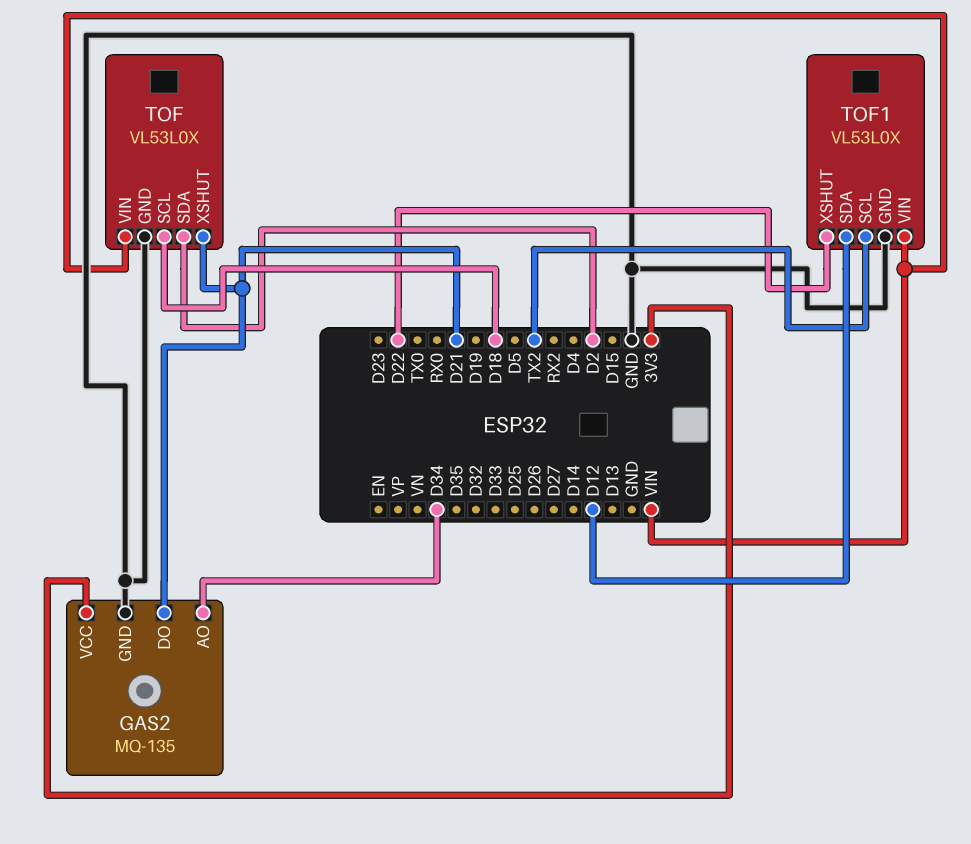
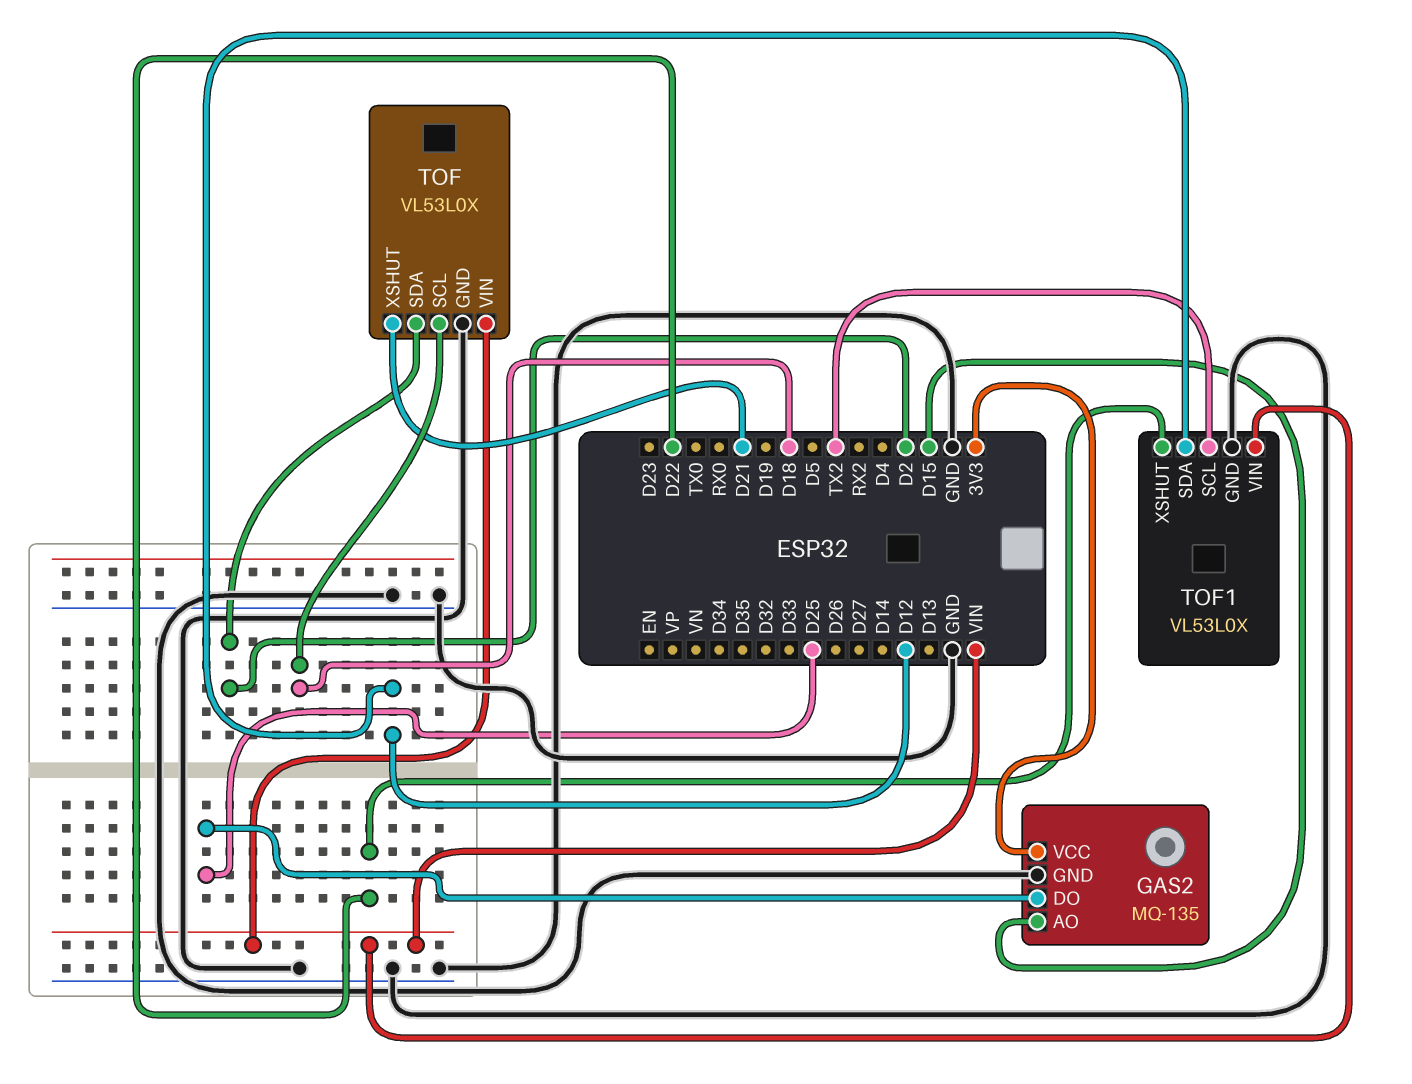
GAS2 pin AO: D34 -> D15
GAS2 pin DO: D21 -> D25

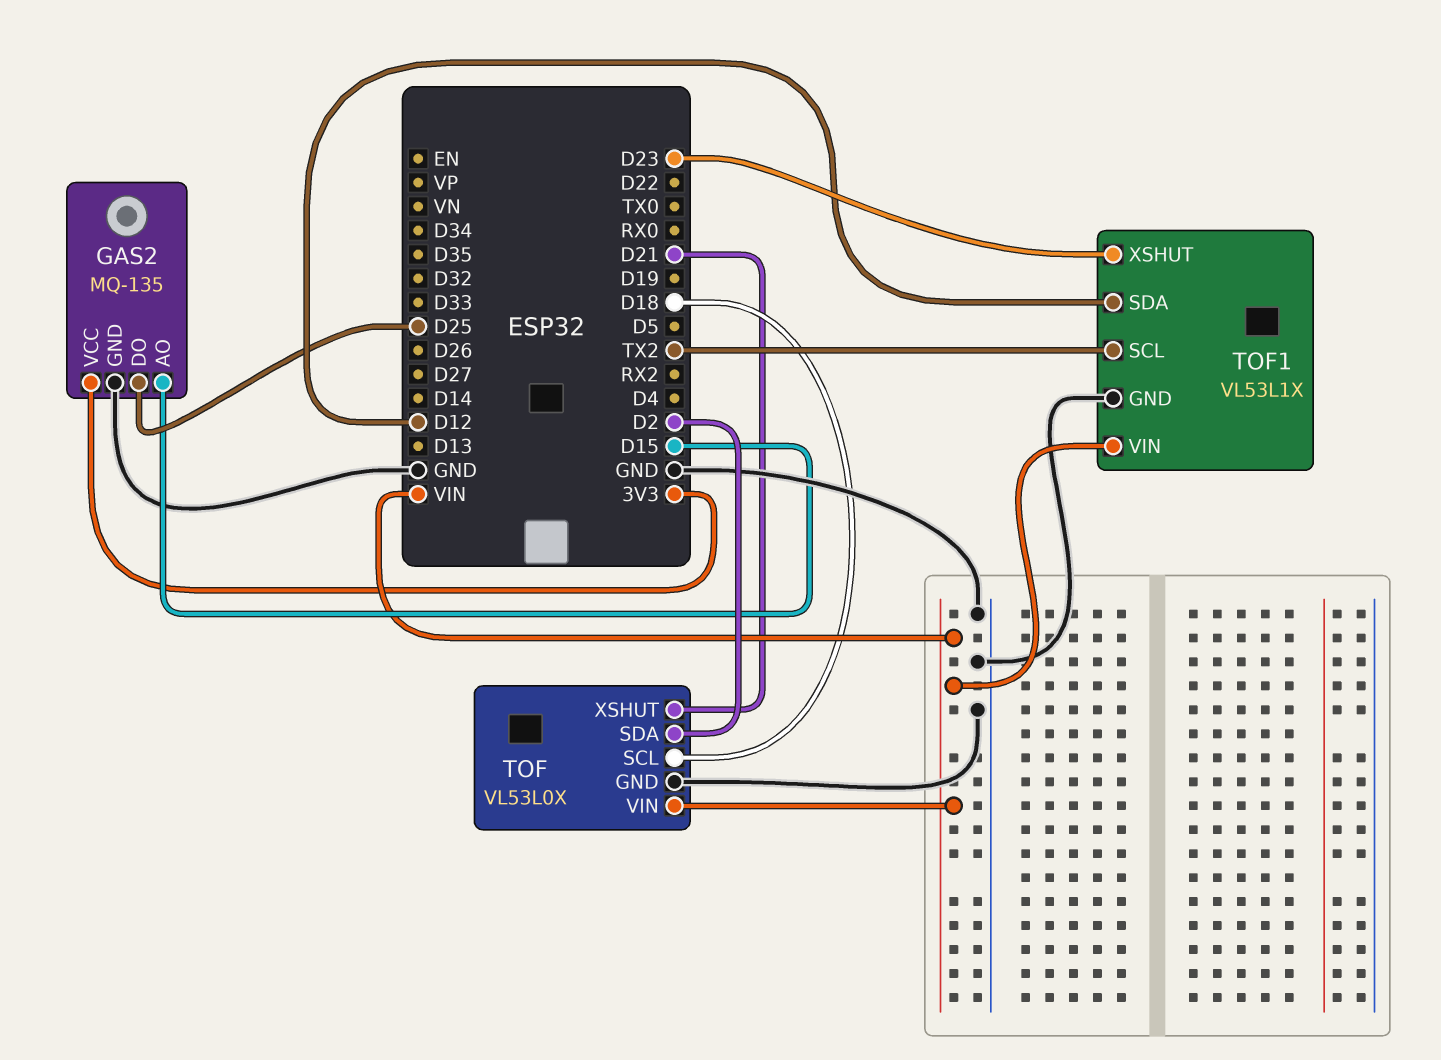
TOF1: VL53L0X -> VL53L1X
TOF1 pin XSHUT: D22 -> D23

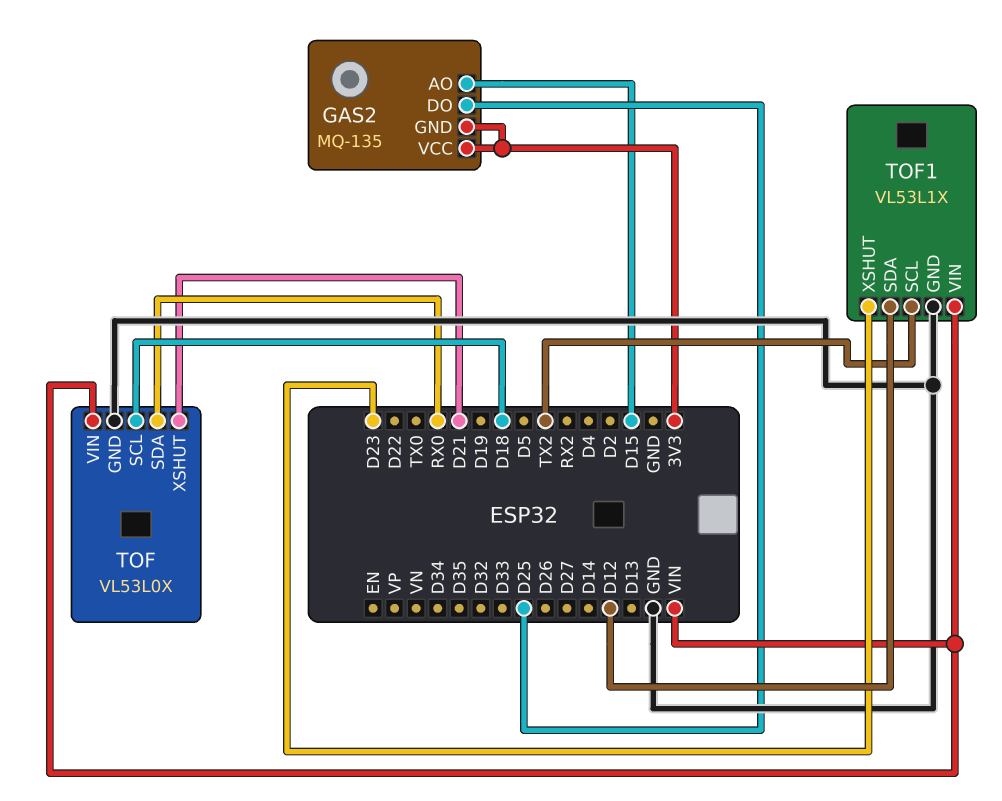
GAS2 pin GND: GND -> 3V3
TOF pin SDA: D2 -> RX0

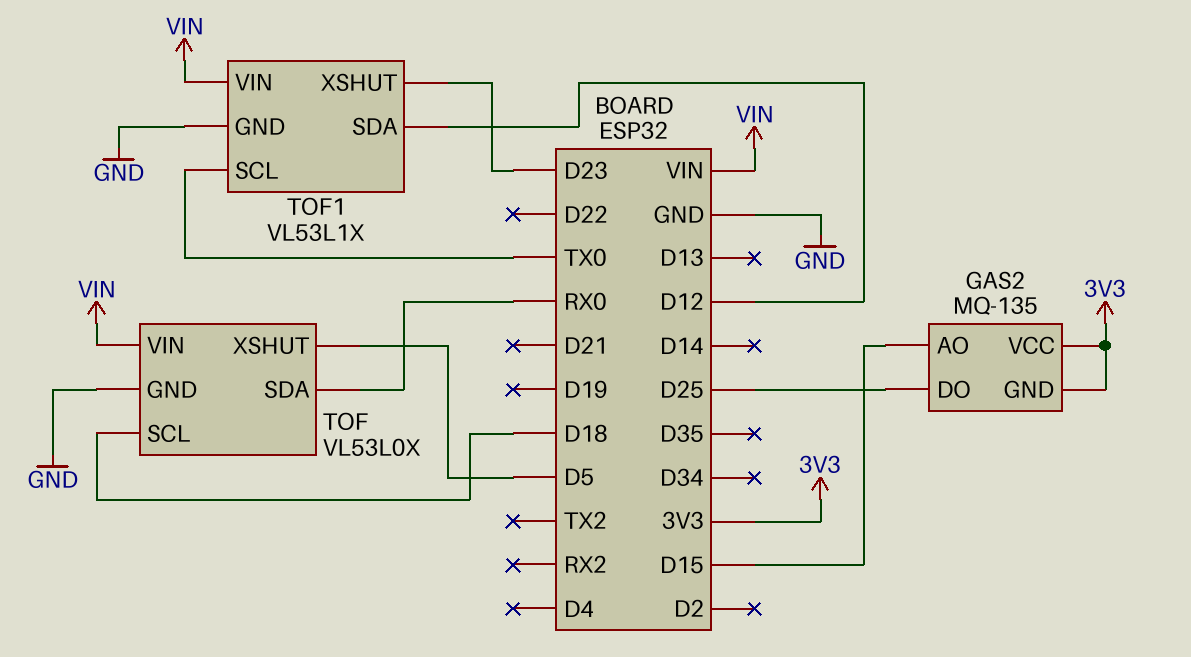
TOF pin XSHUT: D21 -> D5
TOF1 pin SCL: TX2 -> TX0

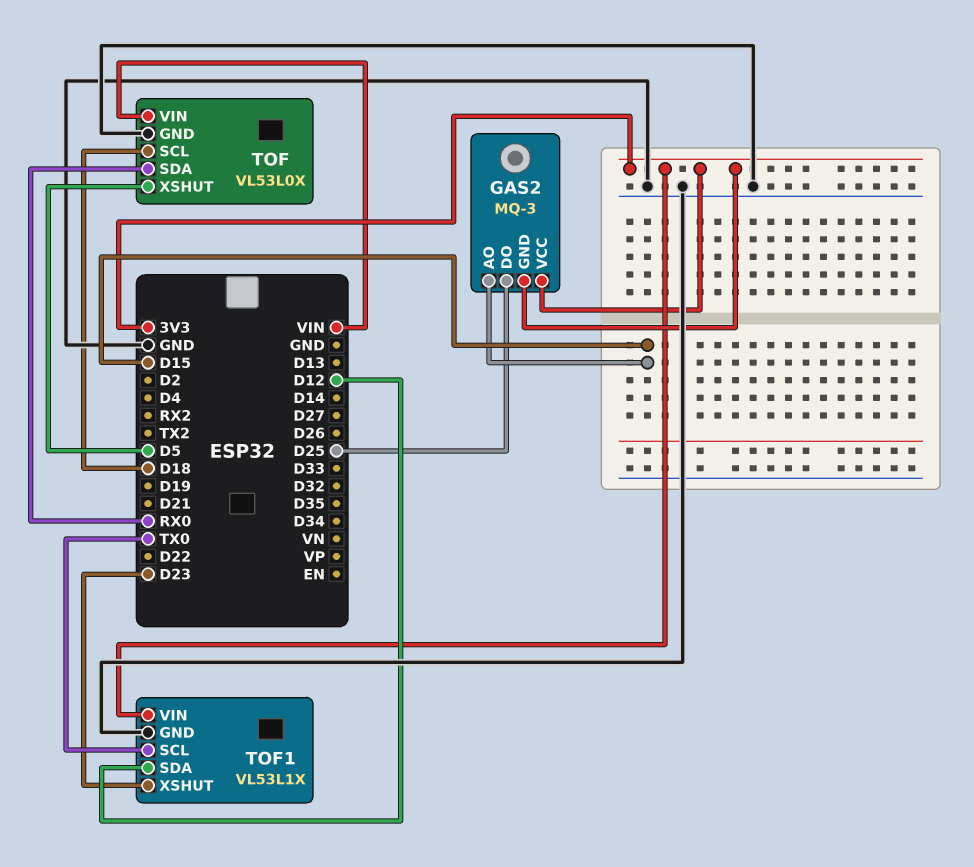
GAS2: MQ-135 -> MQ-3
TOF1 pin VIN: VIN -> 3V3

